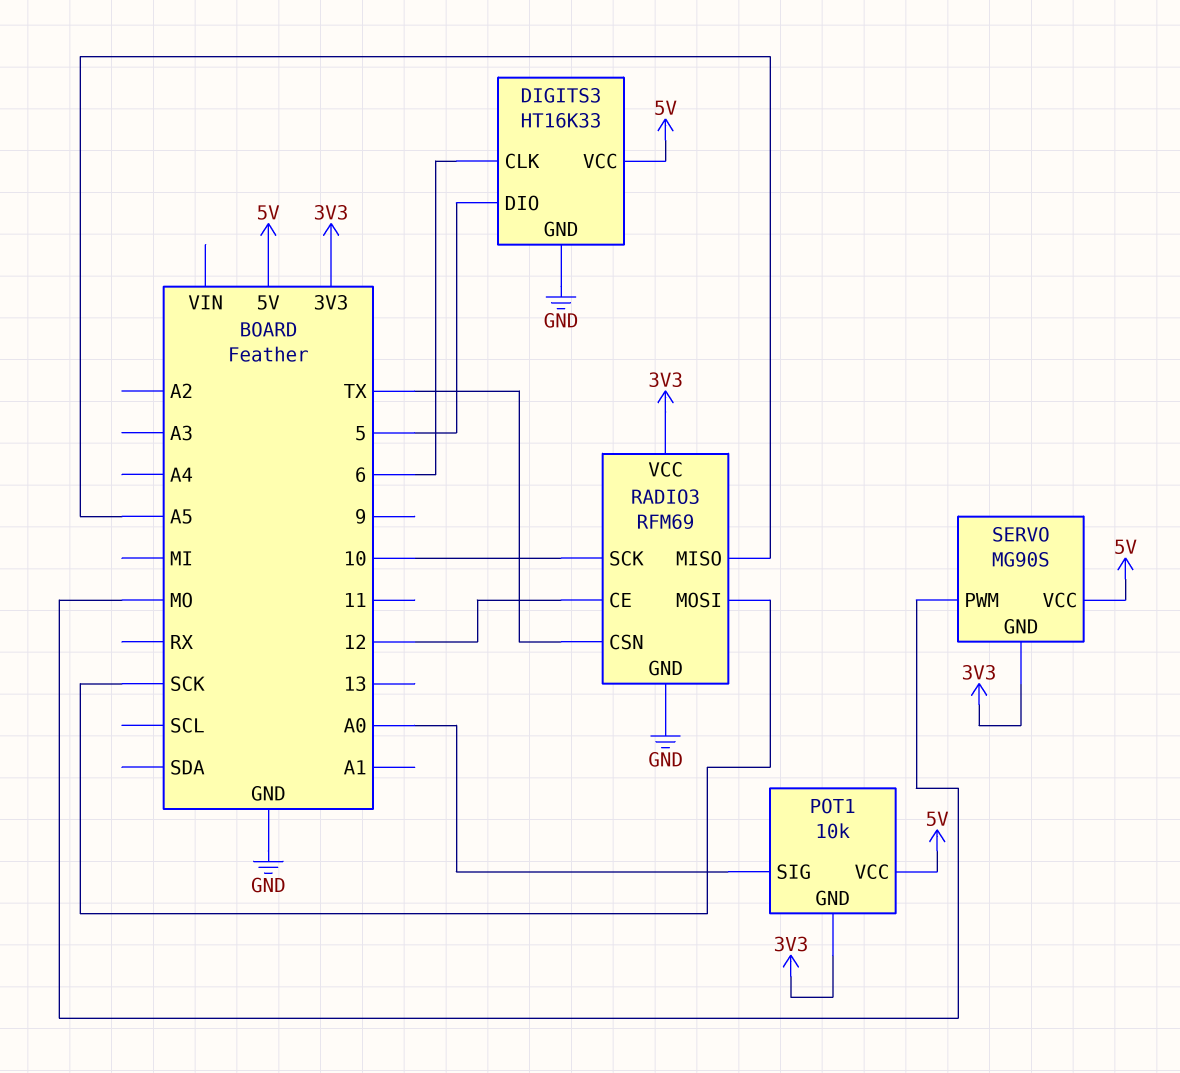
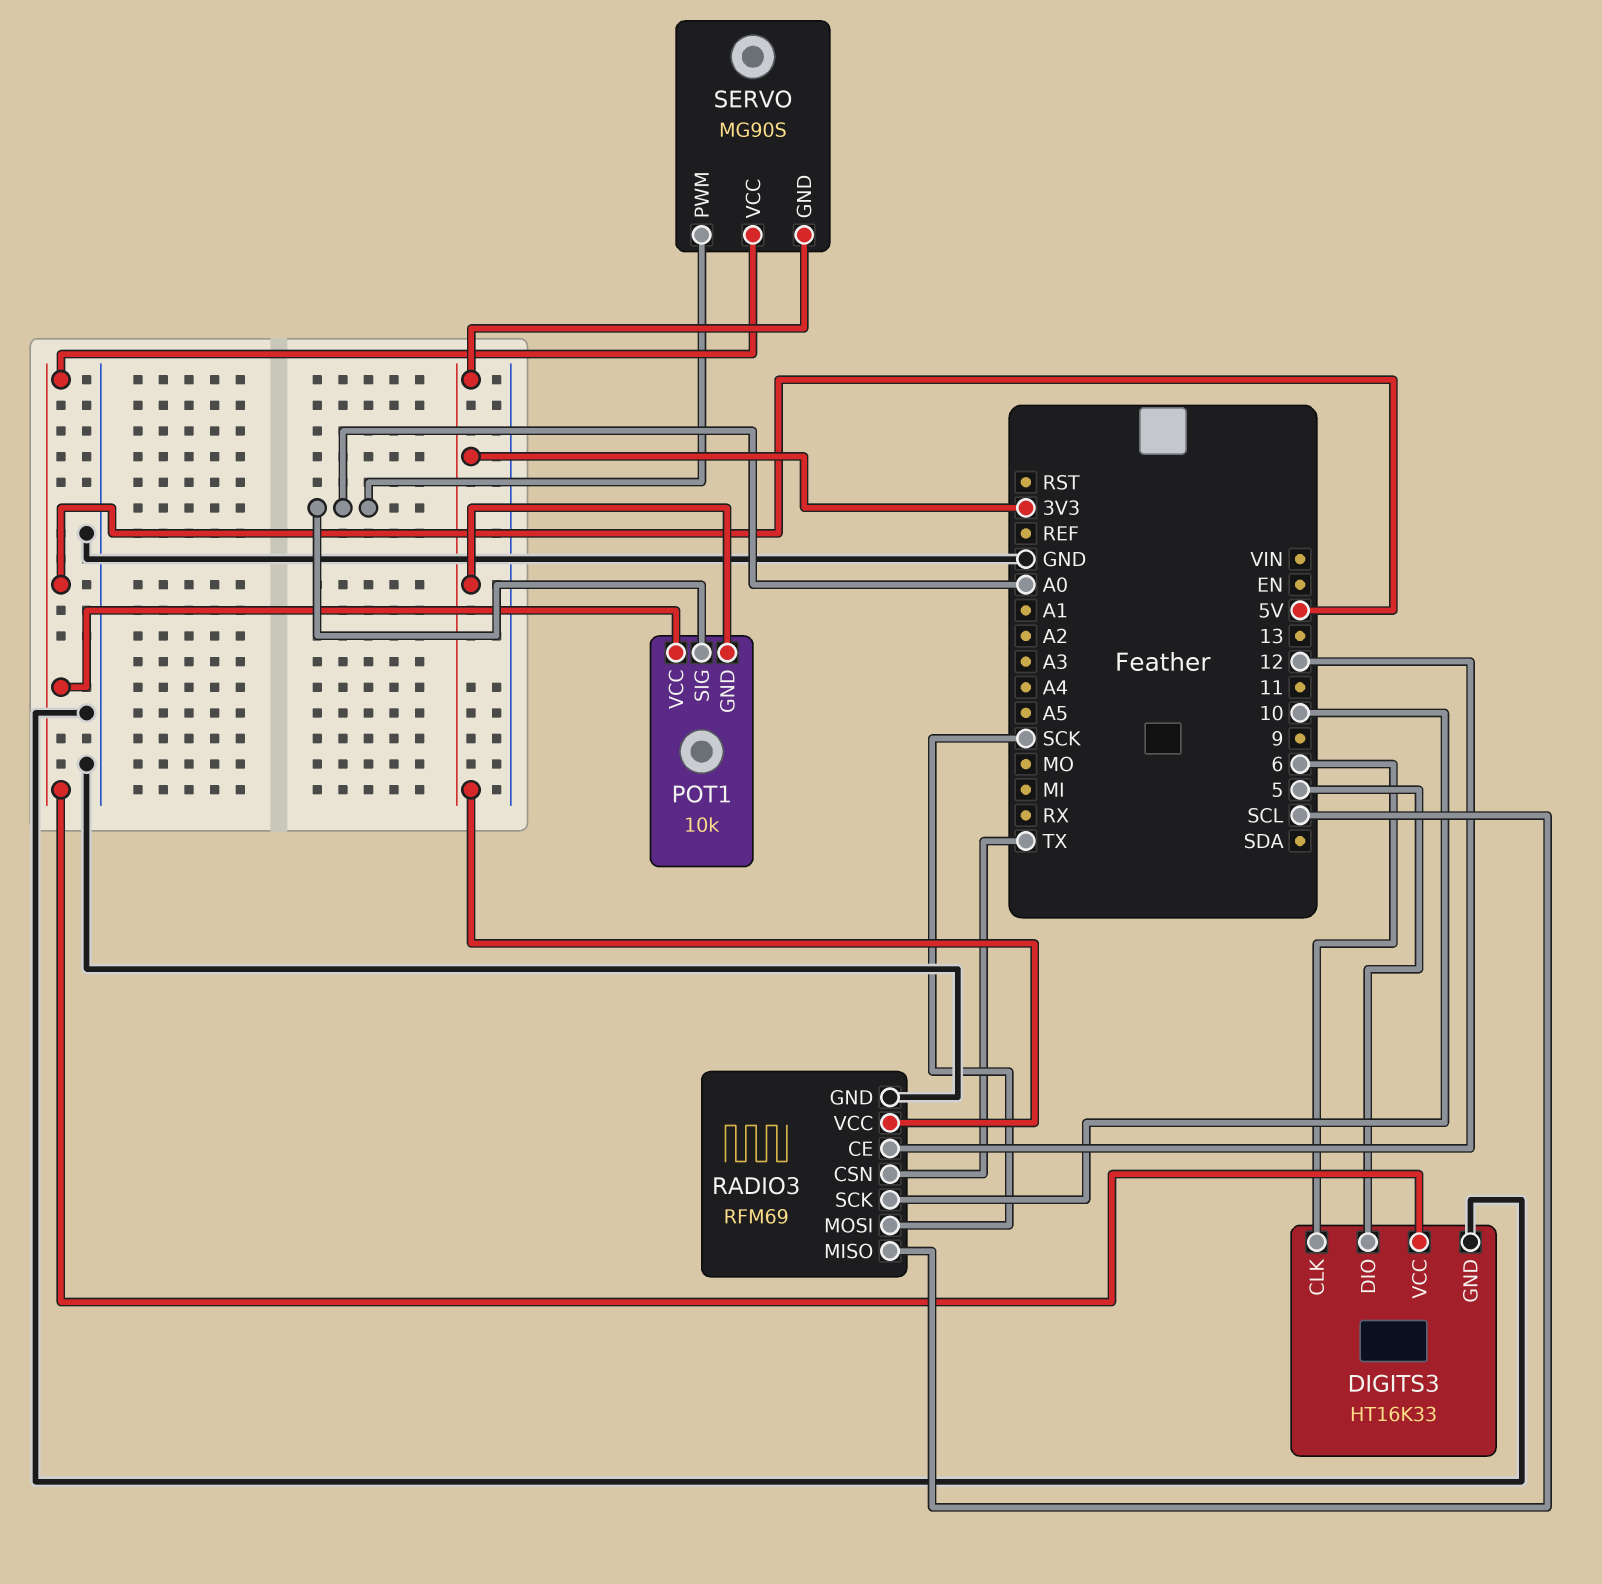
RADIO3 pin MISO: A5 -> SCL
SERVO pin PWM: MO -> A0

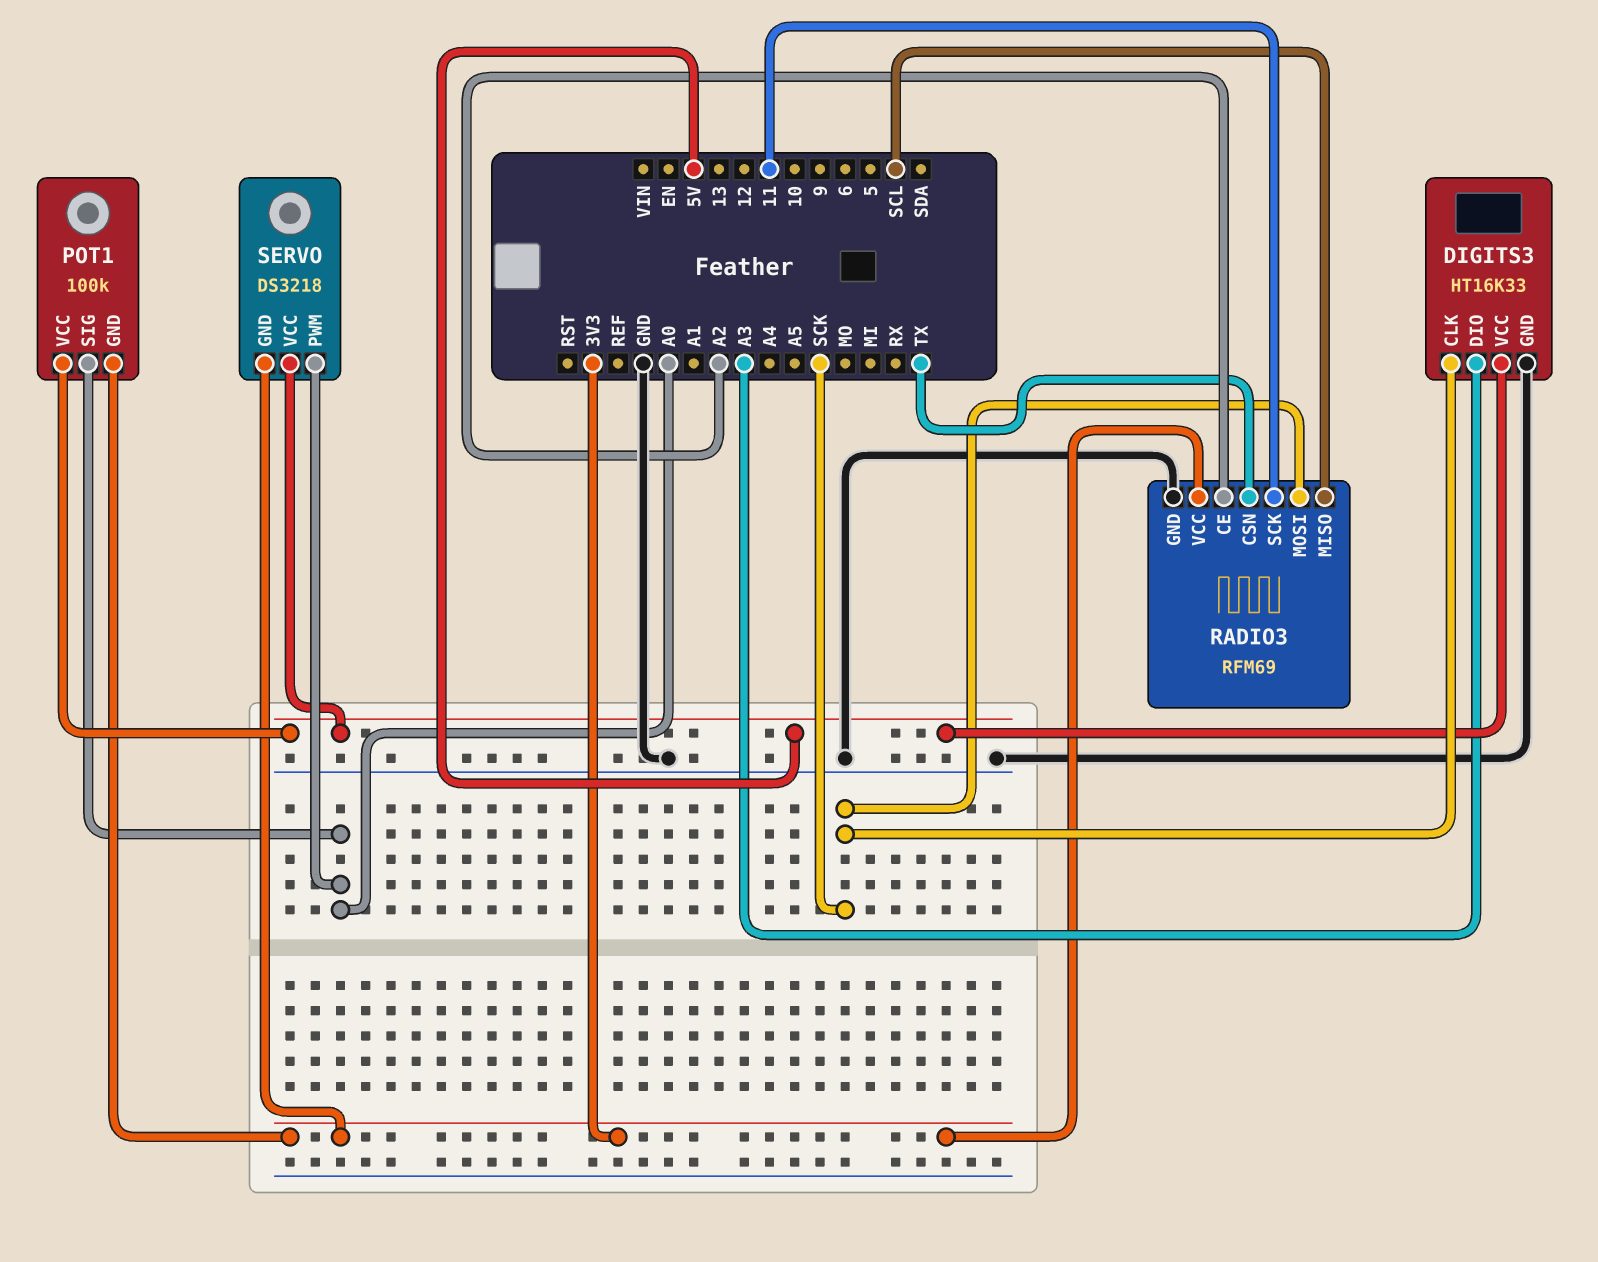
DIGITS3 pin CLK: 6 -> SCK
DIGITS3 pin DIO: 5 -> A3
POT1: 10k -> 100k
RADIO3 pin CE: 12 -> A2
RADIO3 pin SCK: 10 -> 11
SERVO: MG90S -> DS3218

